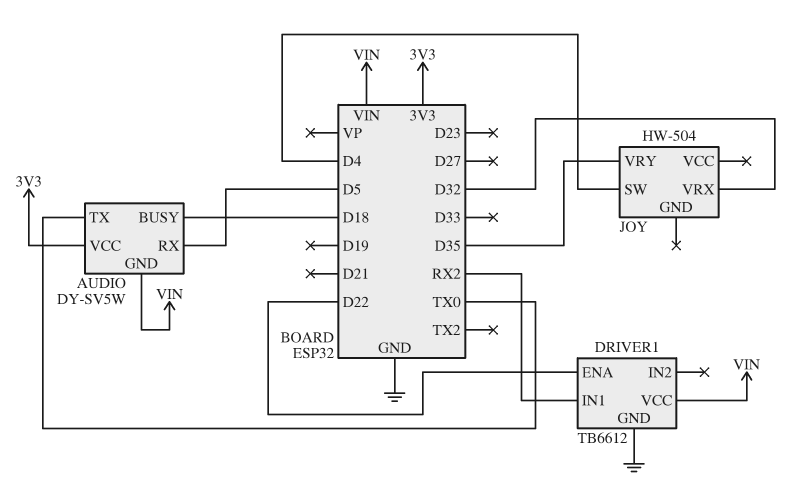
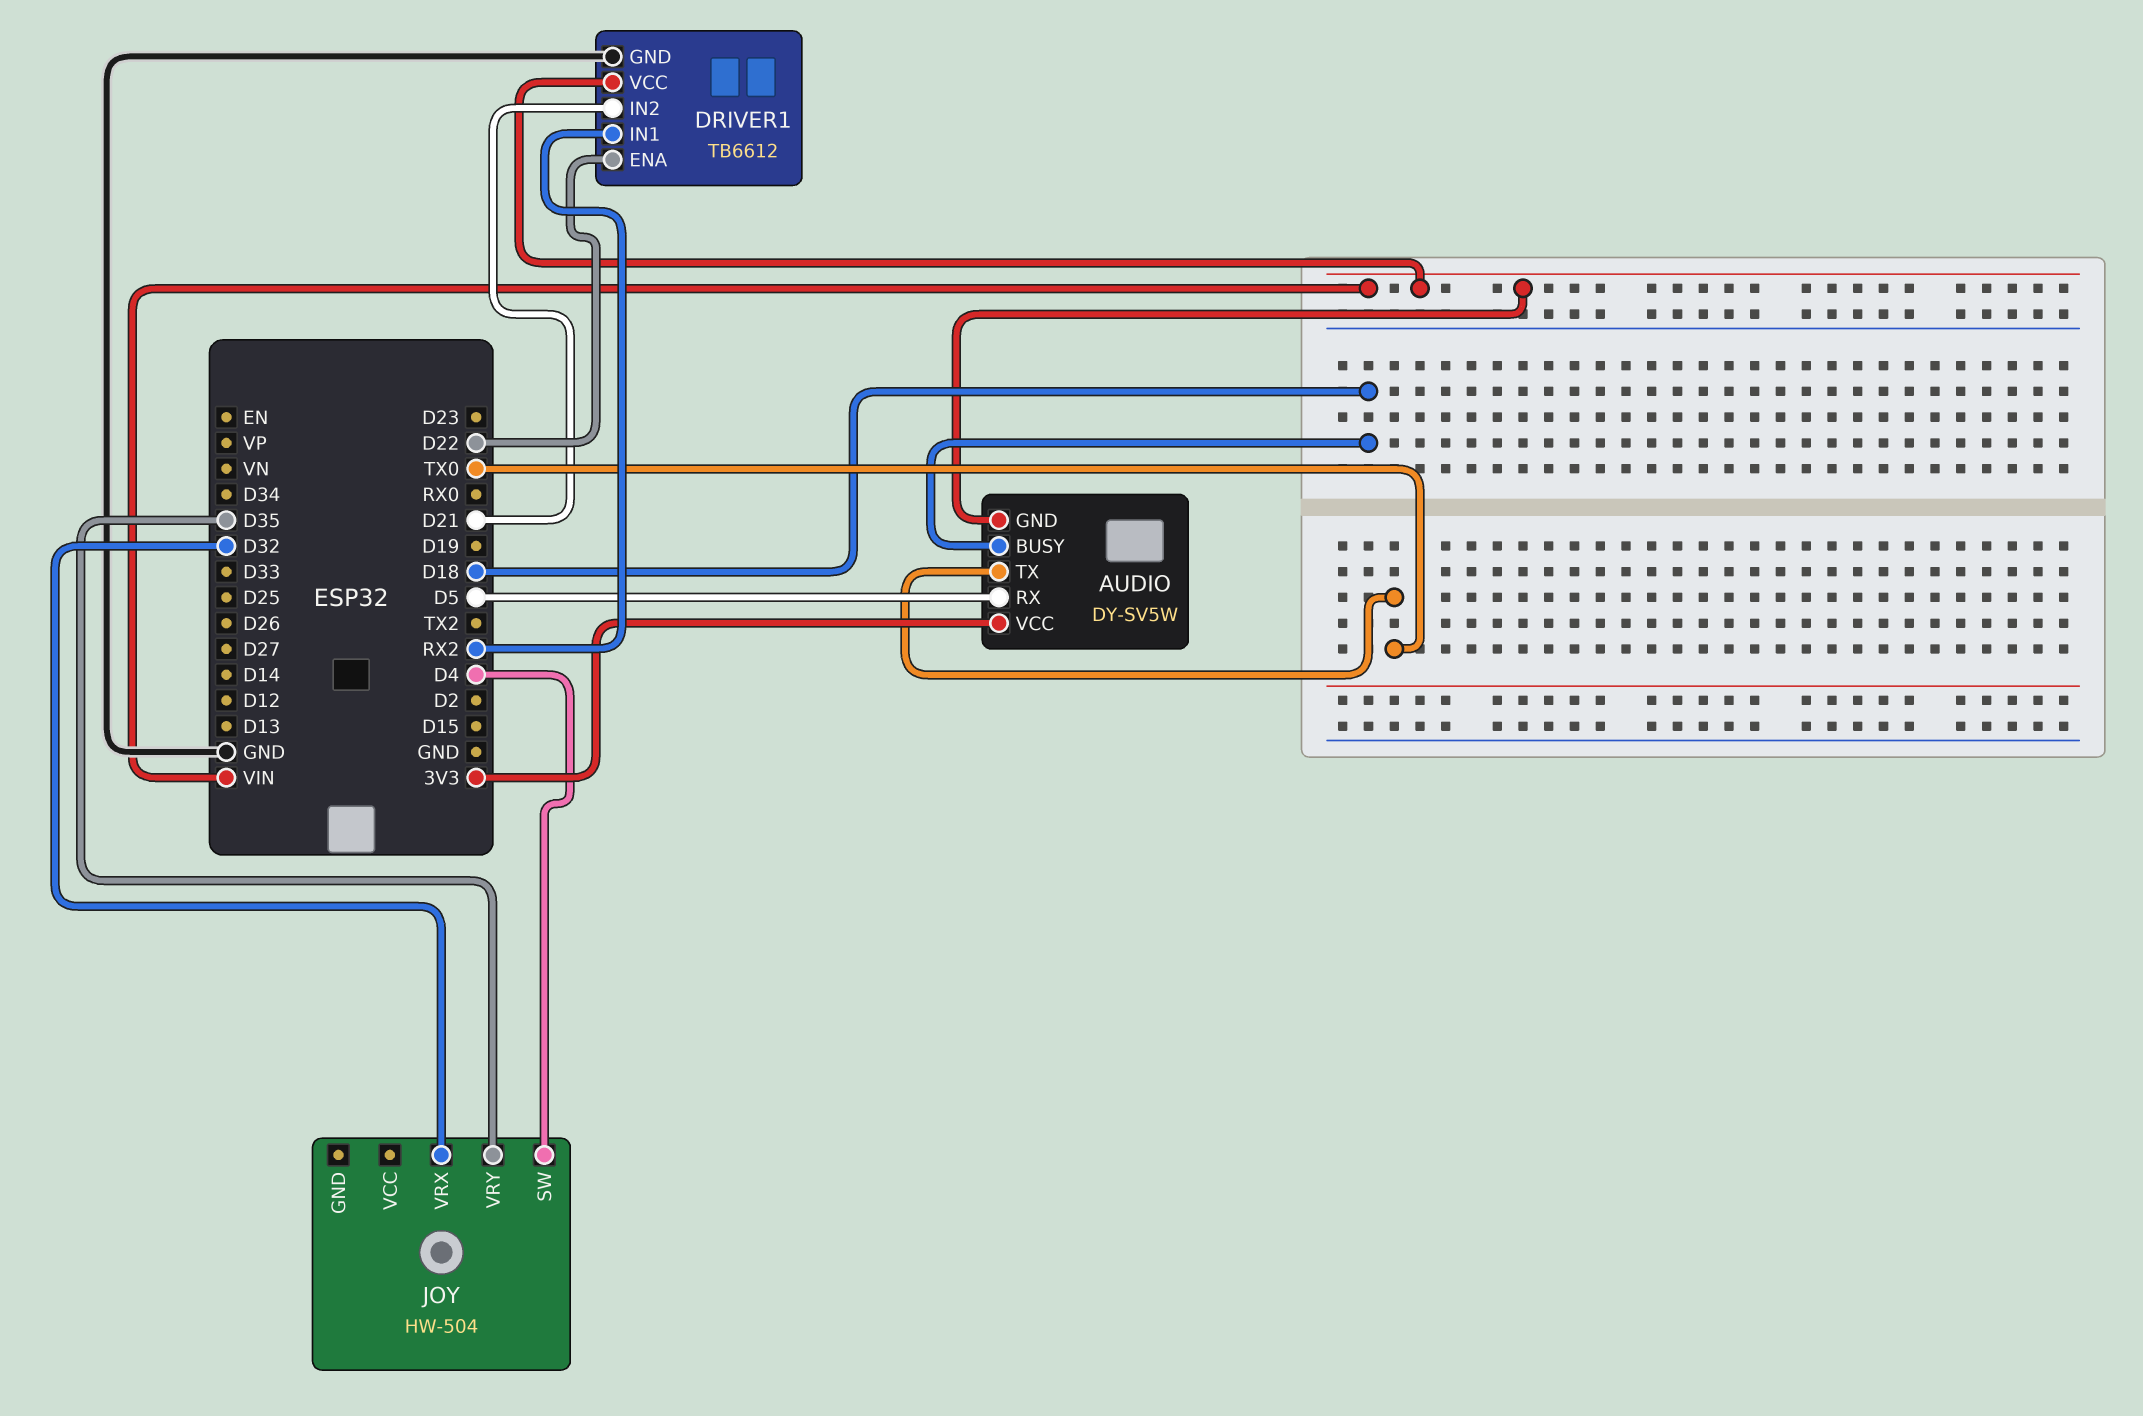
DRIVER1 pin IN2: none -> D21

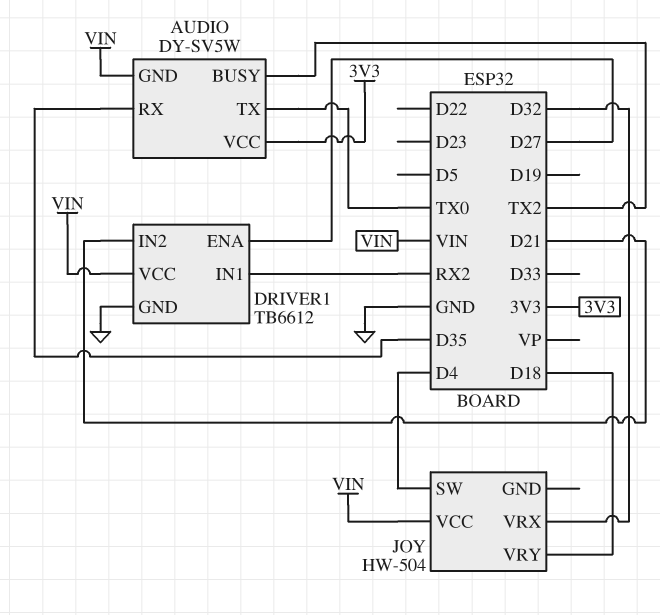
AUDIO pin BUSY: D18 -> TX2
AUDIO pin RX: D5 -> D35
DRIVER1 pin ENA: D22 -> D27
JOY pin VCC: none -> VIN
JOY pin VRY: D35 -> D18

